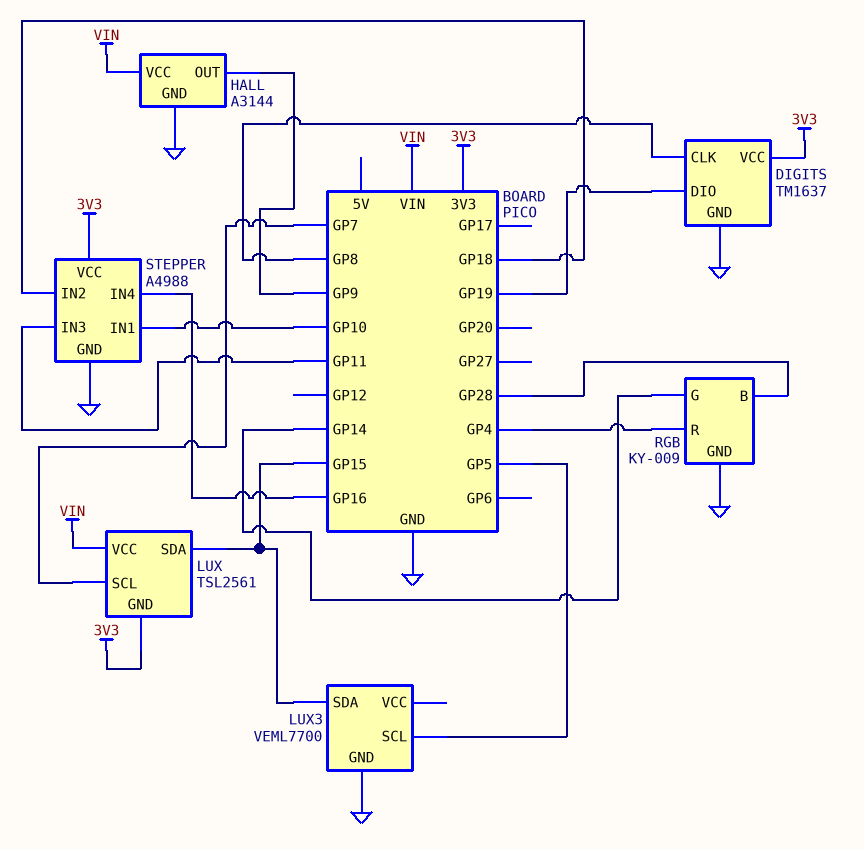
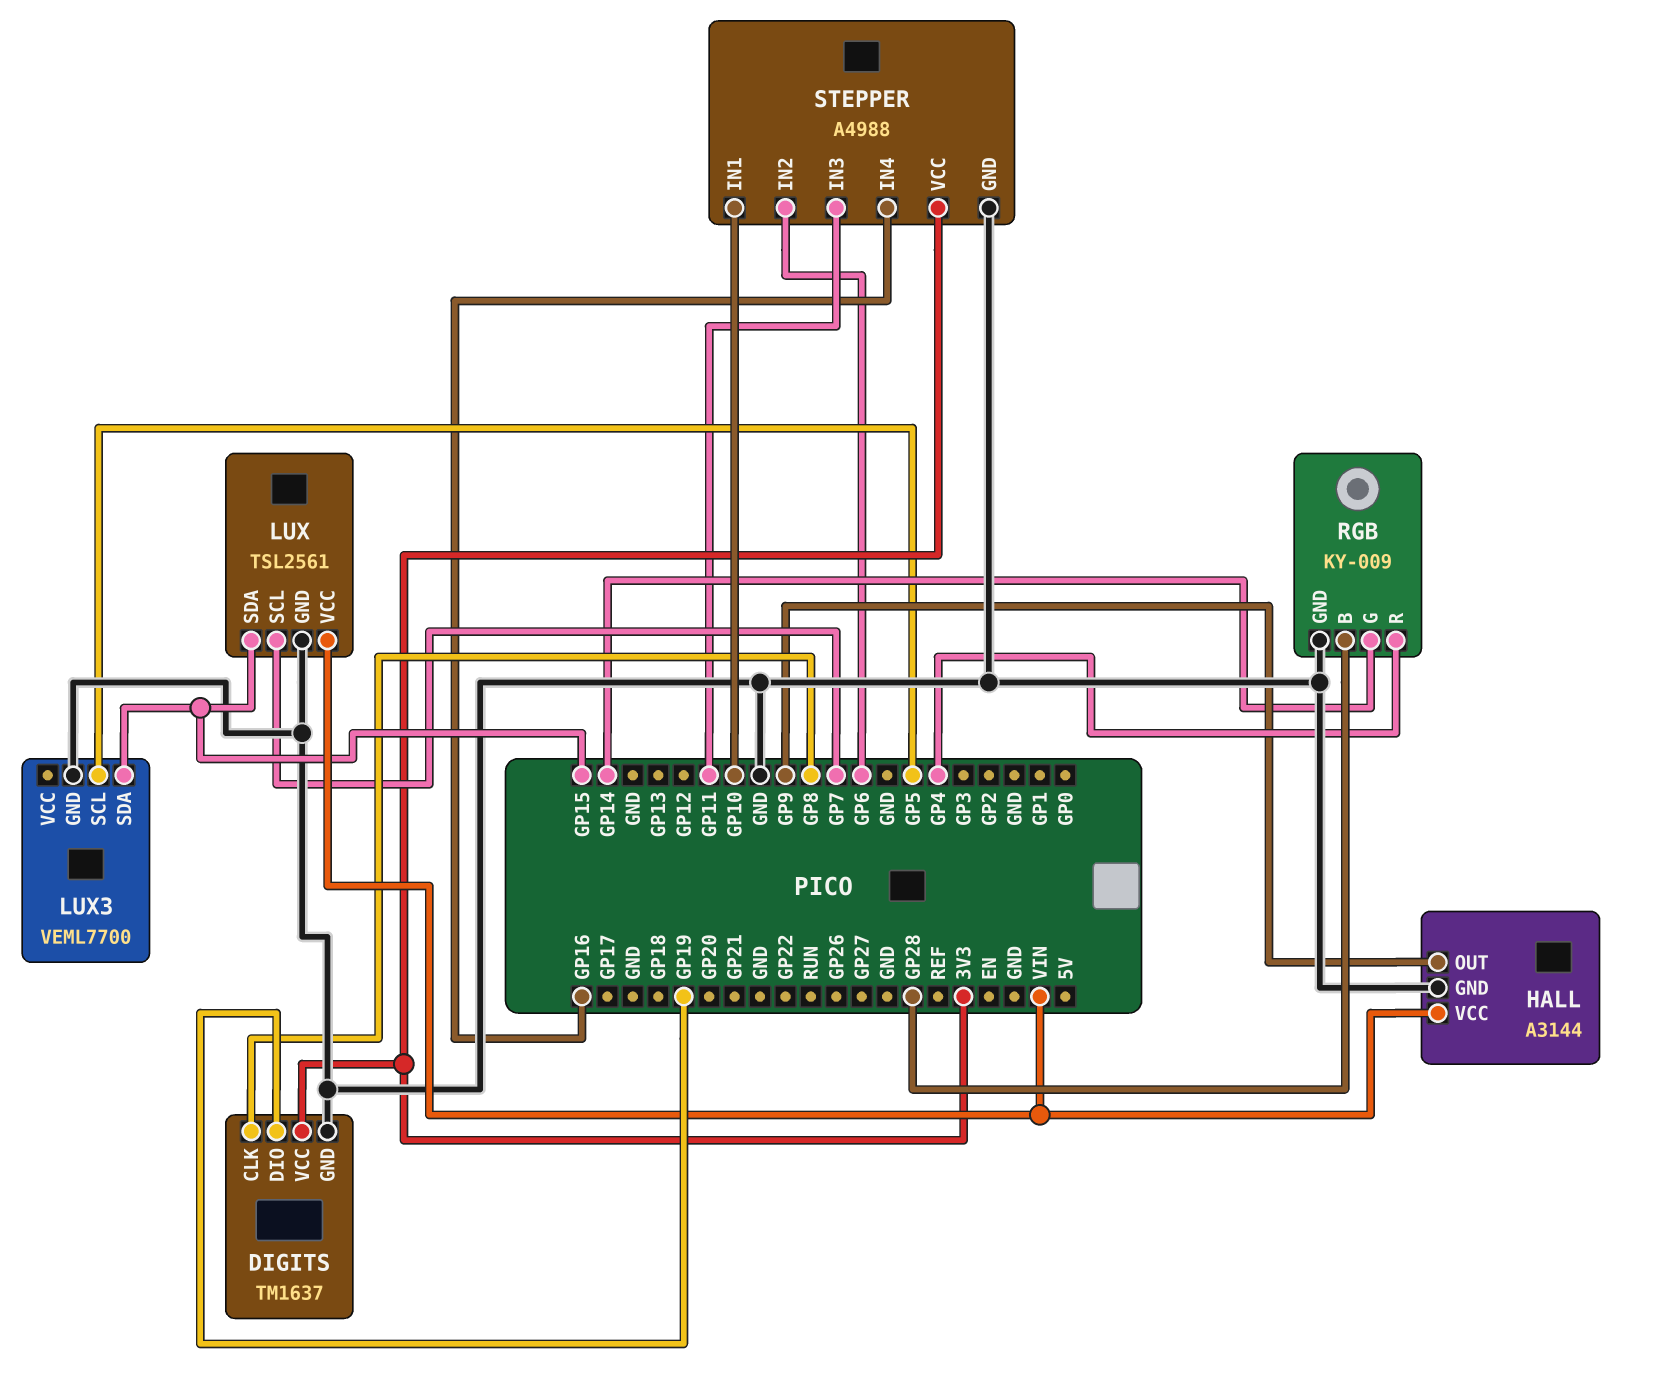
LUX pin GND: 3V3 -> GND
STEPPER pin IN2: GP18 -> GP6

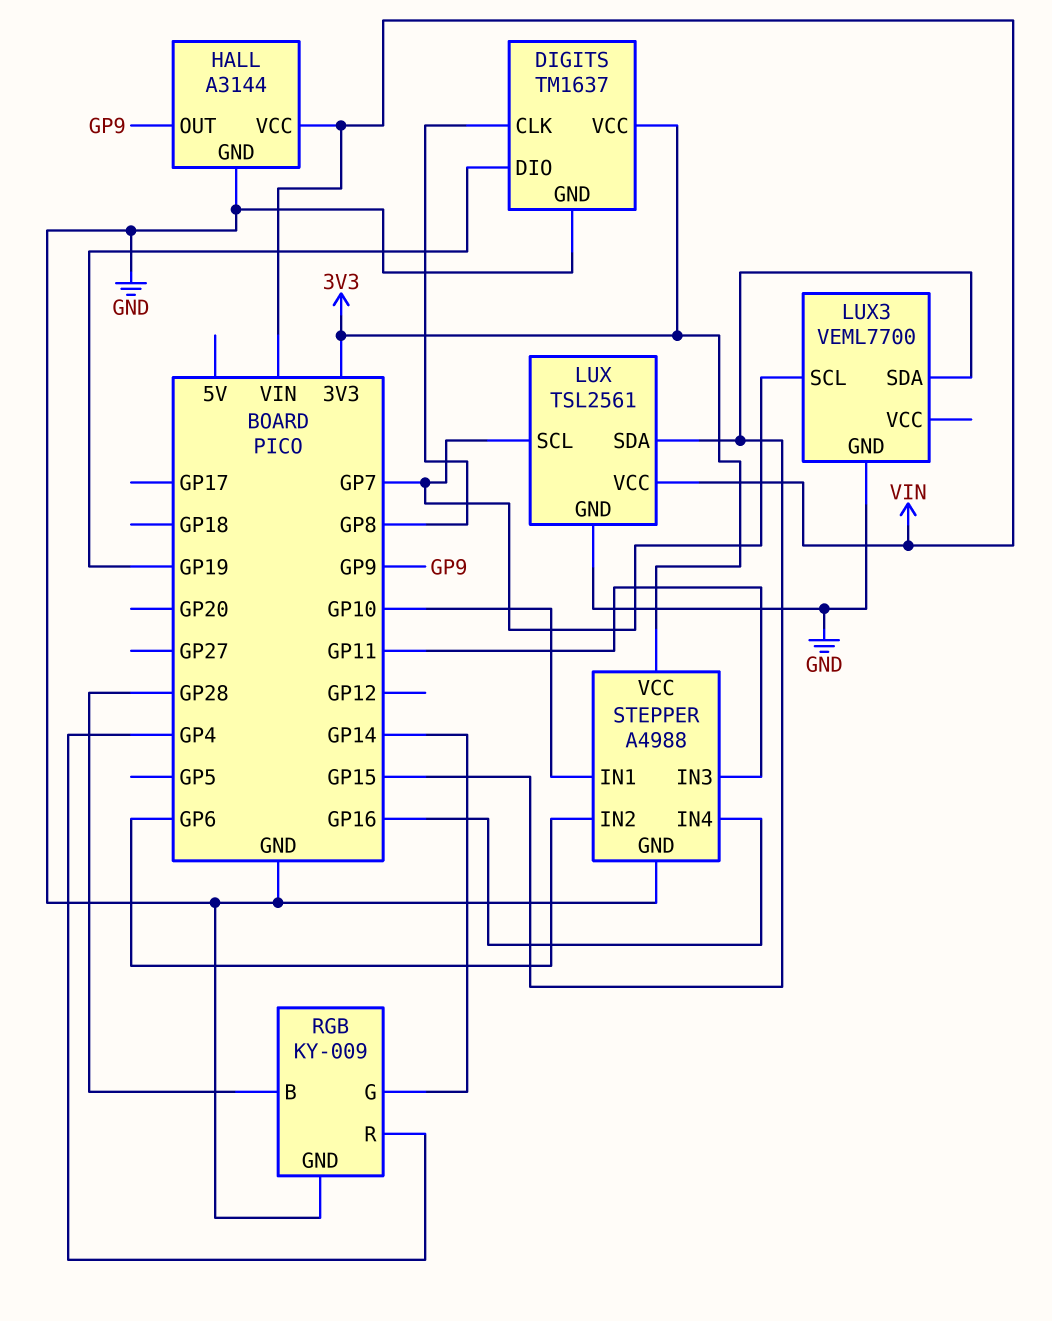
LUX3 pin SCL: GP5 -> GP7

